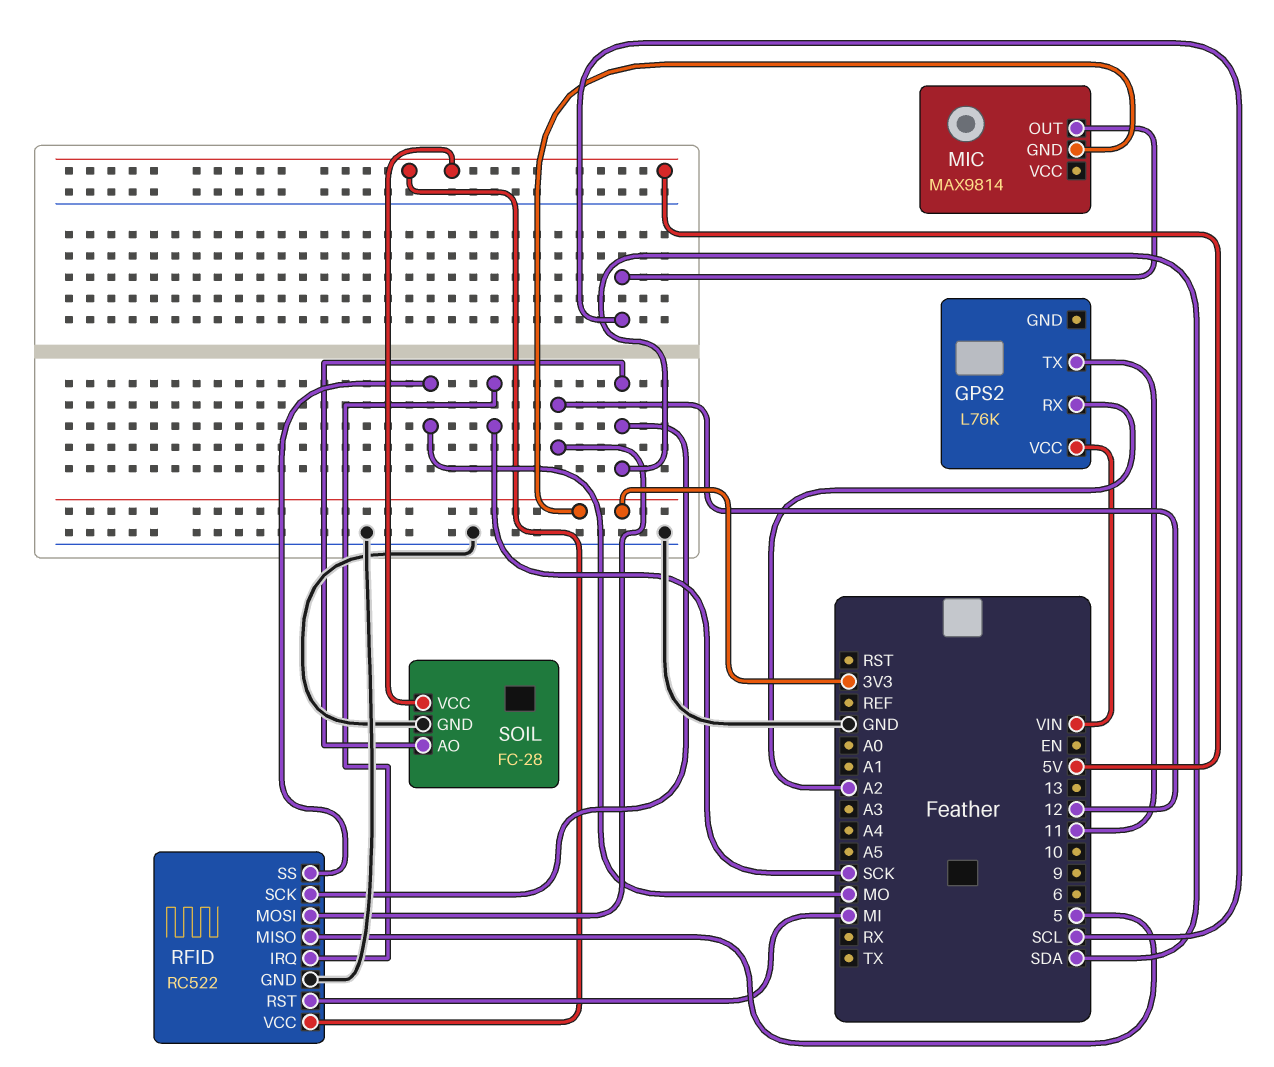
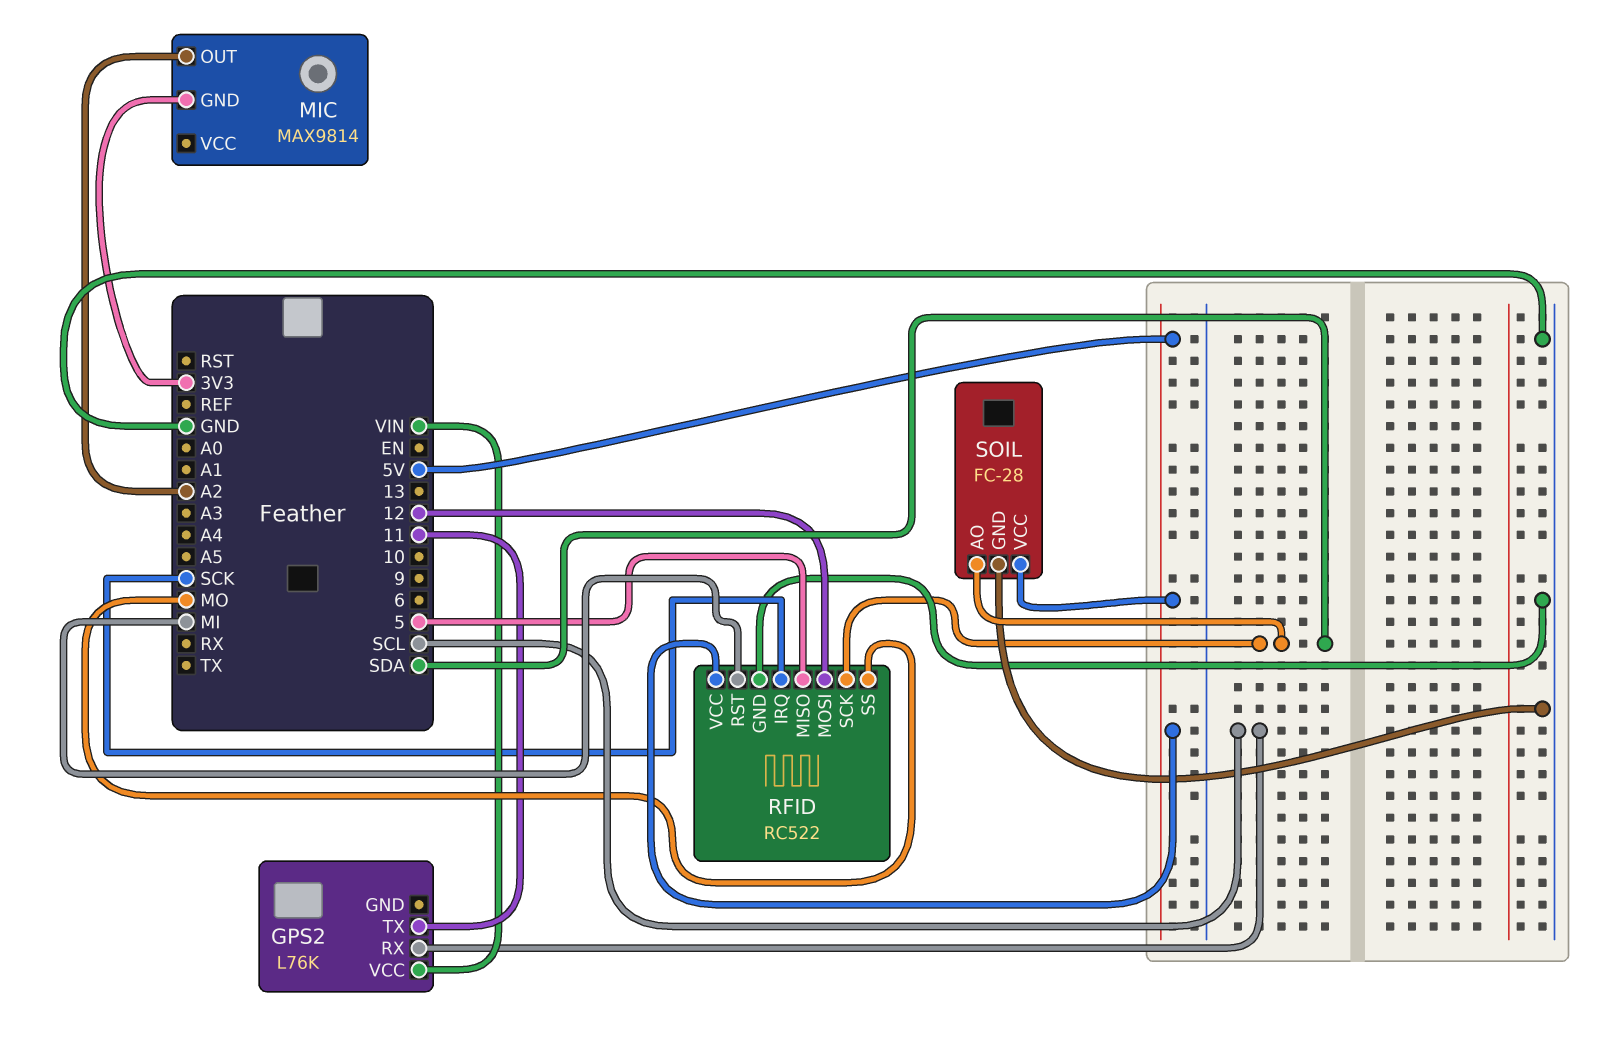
GPS2 pin RX: A2 -> SCL
MIC pin OUT: SCL -> A2

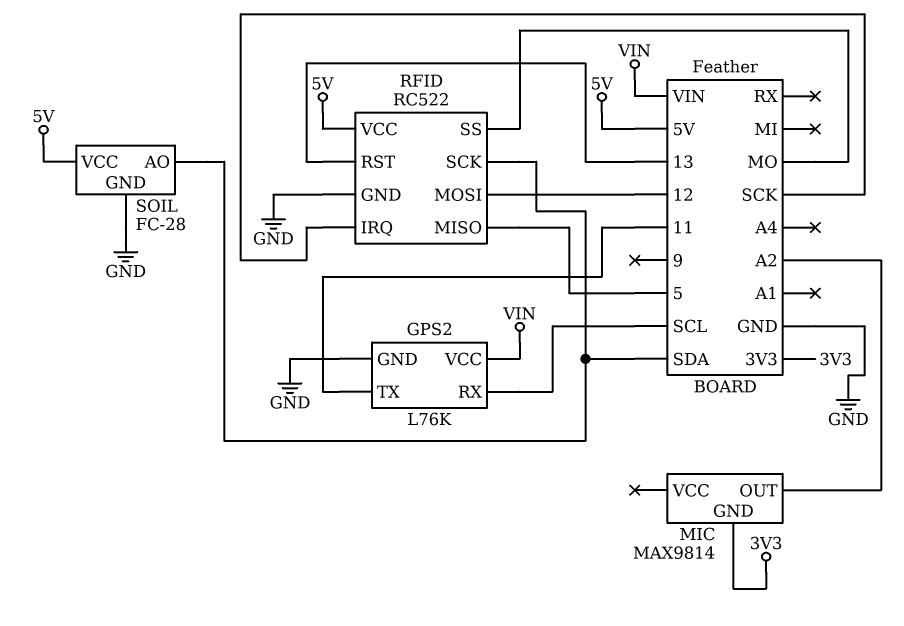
GPS2 pin GND: none -> GND
RFID pin RST: MI -> 13

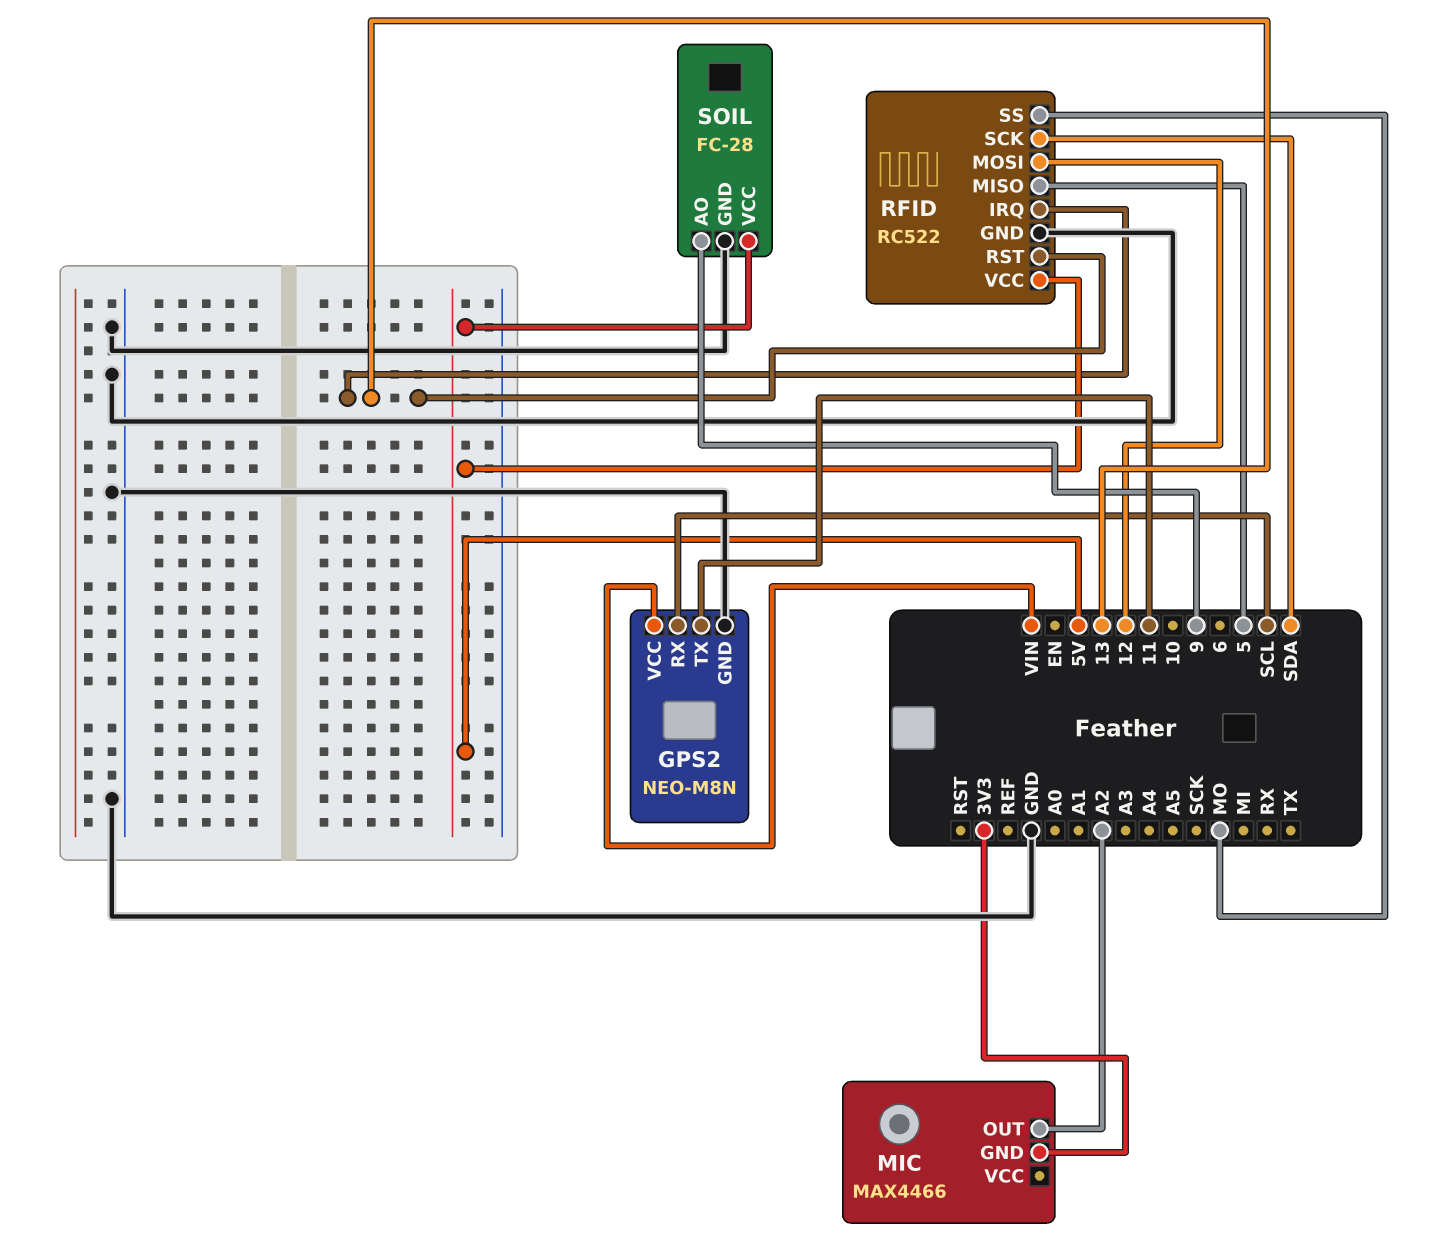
GPS2: L76K -> NEO-M8N
MIC: MAX9814 -> MAX4466
RFID pin IRQ: SCK -> 13
SOIL pin AO: SDA -> 9

